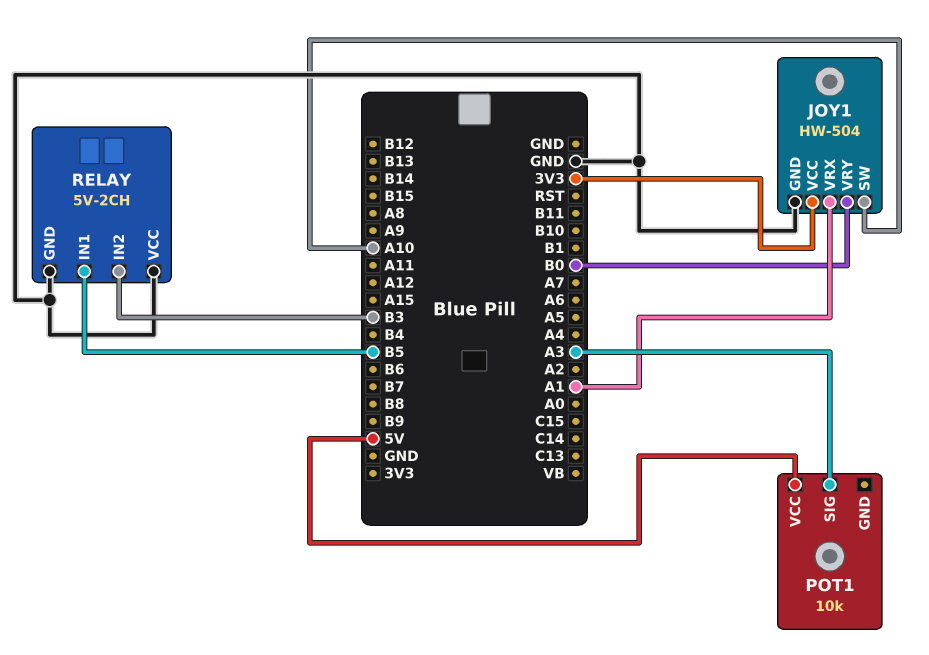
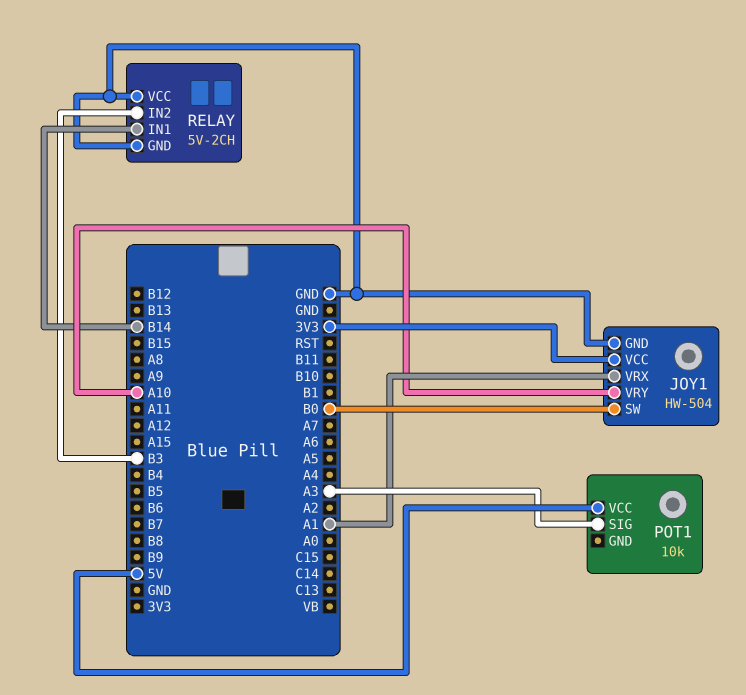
JOY1 pin SW: A10 -> B0
JOY1 pin VRY: B0 -> A10
RELAY pin IN1: B5 -> B14

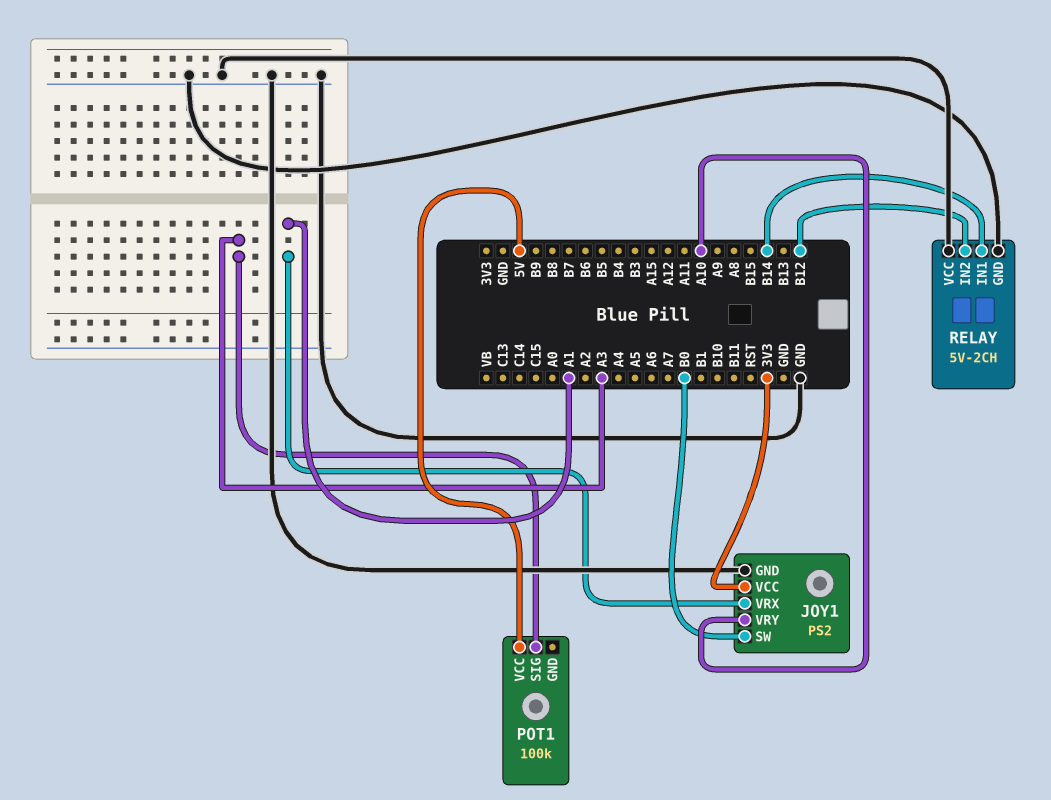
JOY1: HW-504 -> PS2
POT1: 10k -> 100k
RELAY pin IN2: B3 -> B12

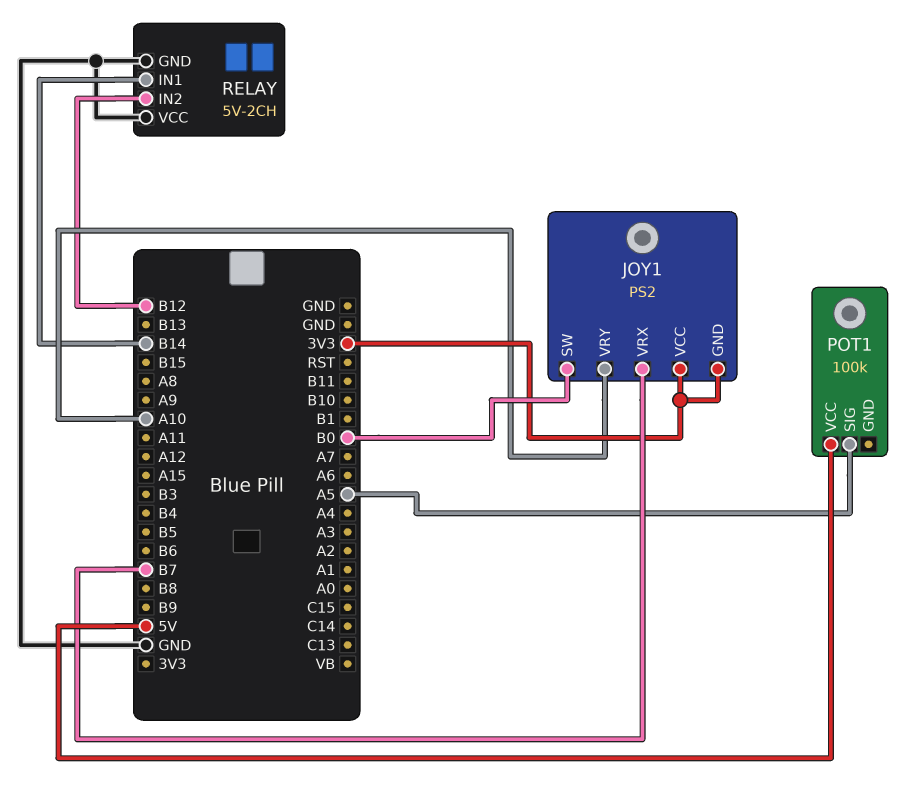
JOY1 pin GND: GND -> 3V3
JOY1 pin VRX: A1 -> B7
POT1 pin SIG: A3 -> A5

